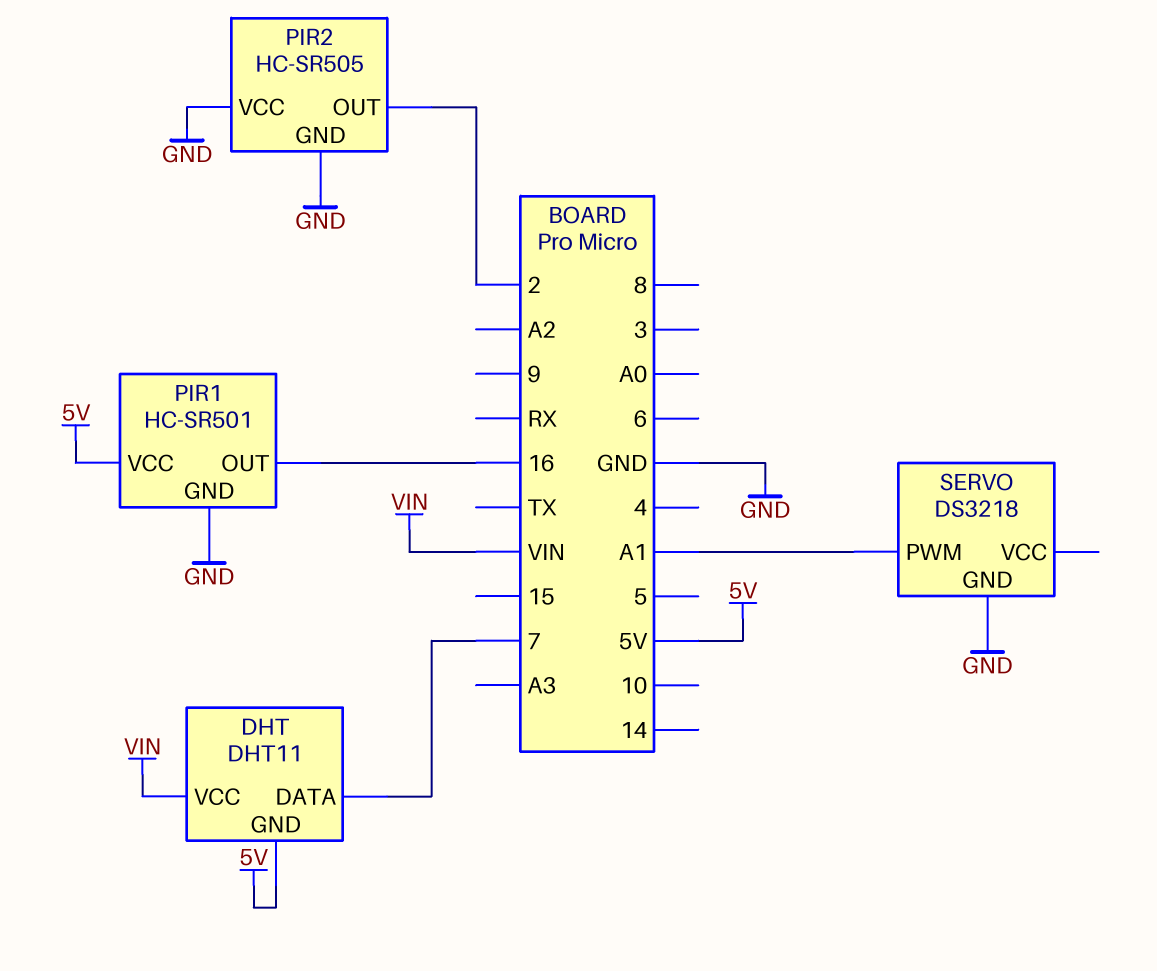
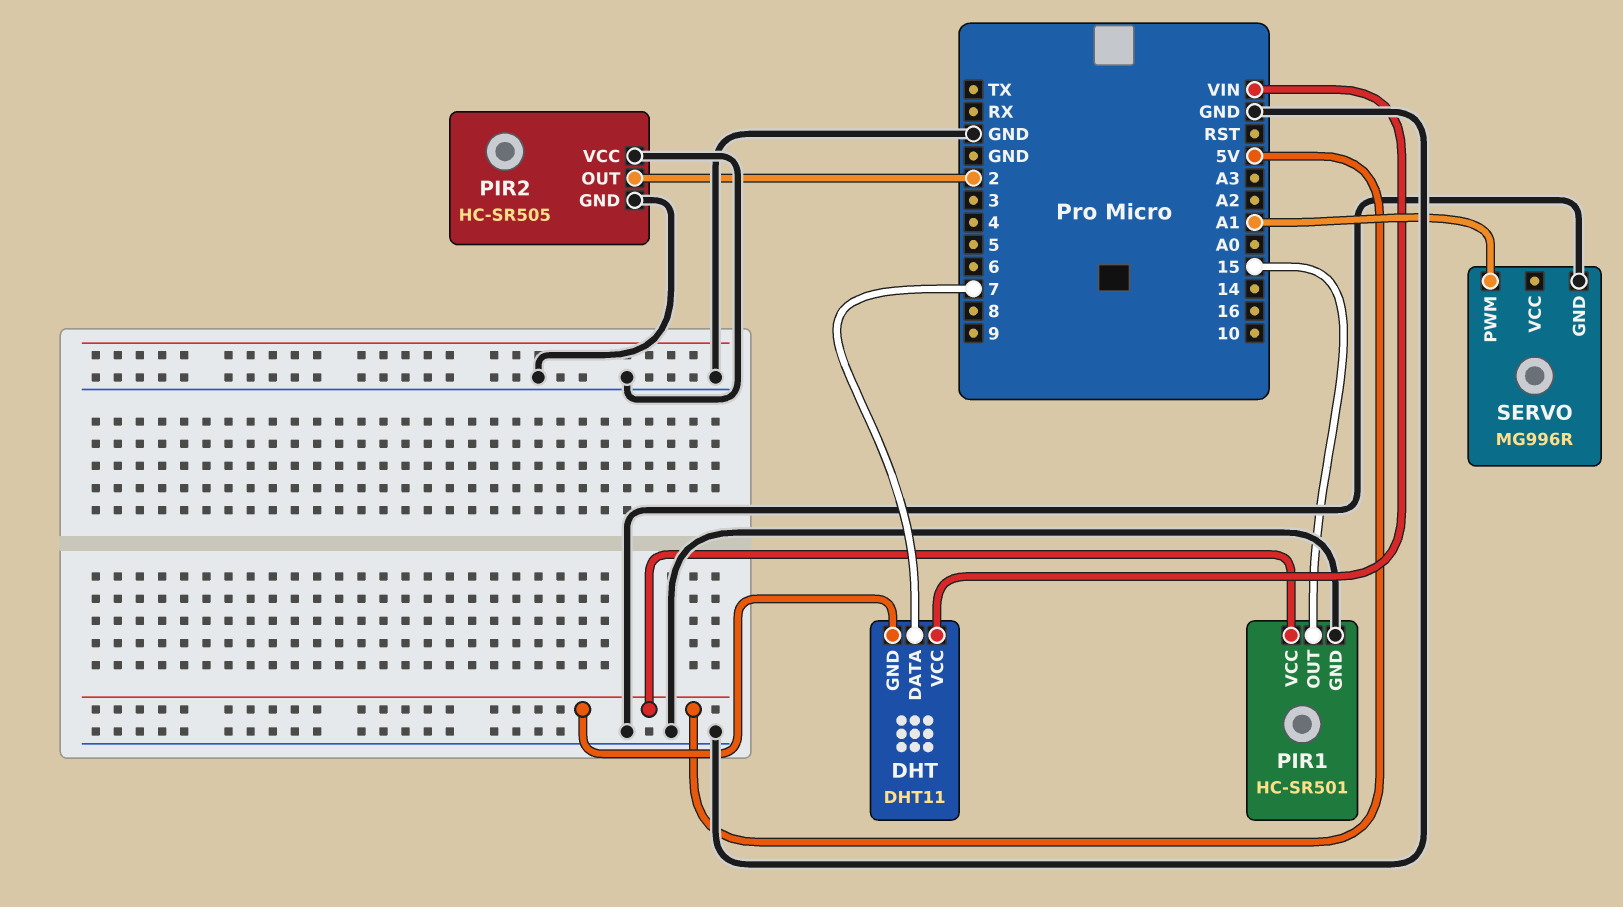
PIR1 pin OUT: 16 -> 15
SERVO: DS3218 -> MG996R

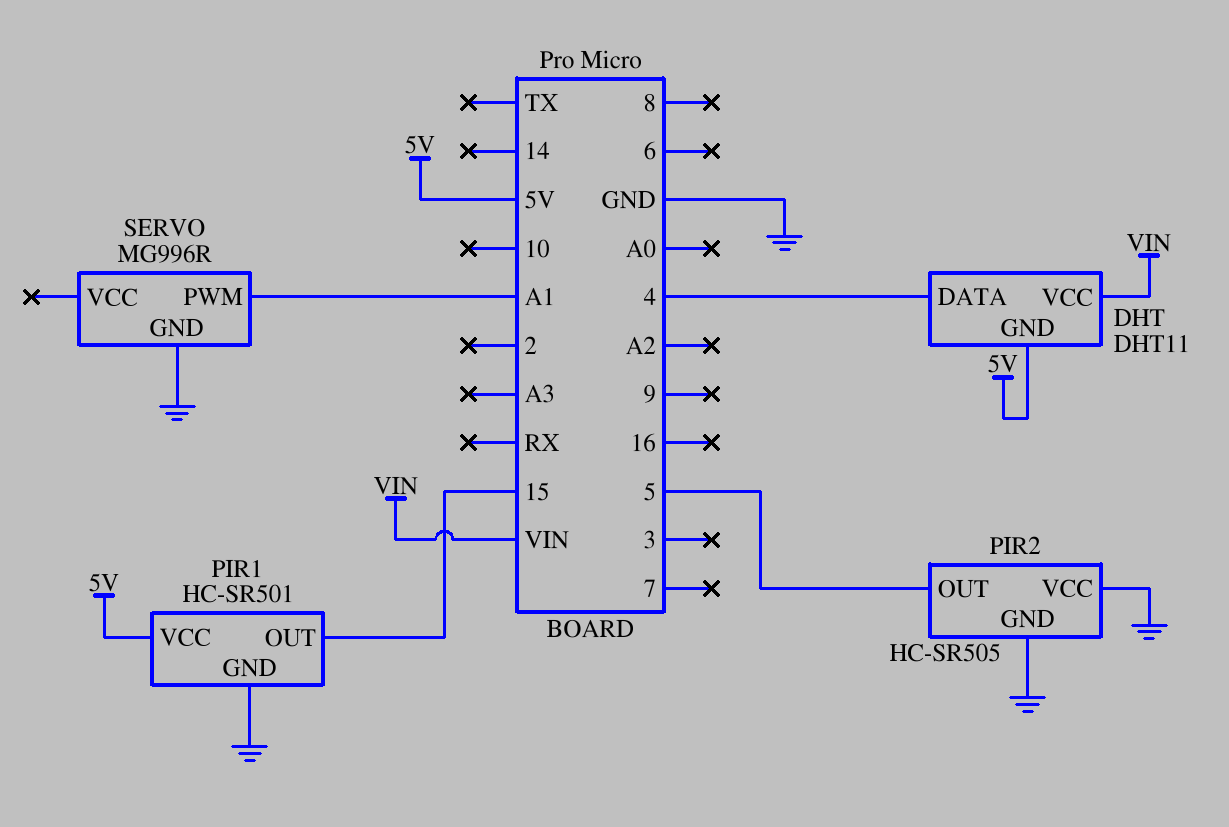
DHT pin DATA: 7 -> 4
PIR2 pin OUT: 2 -> 5

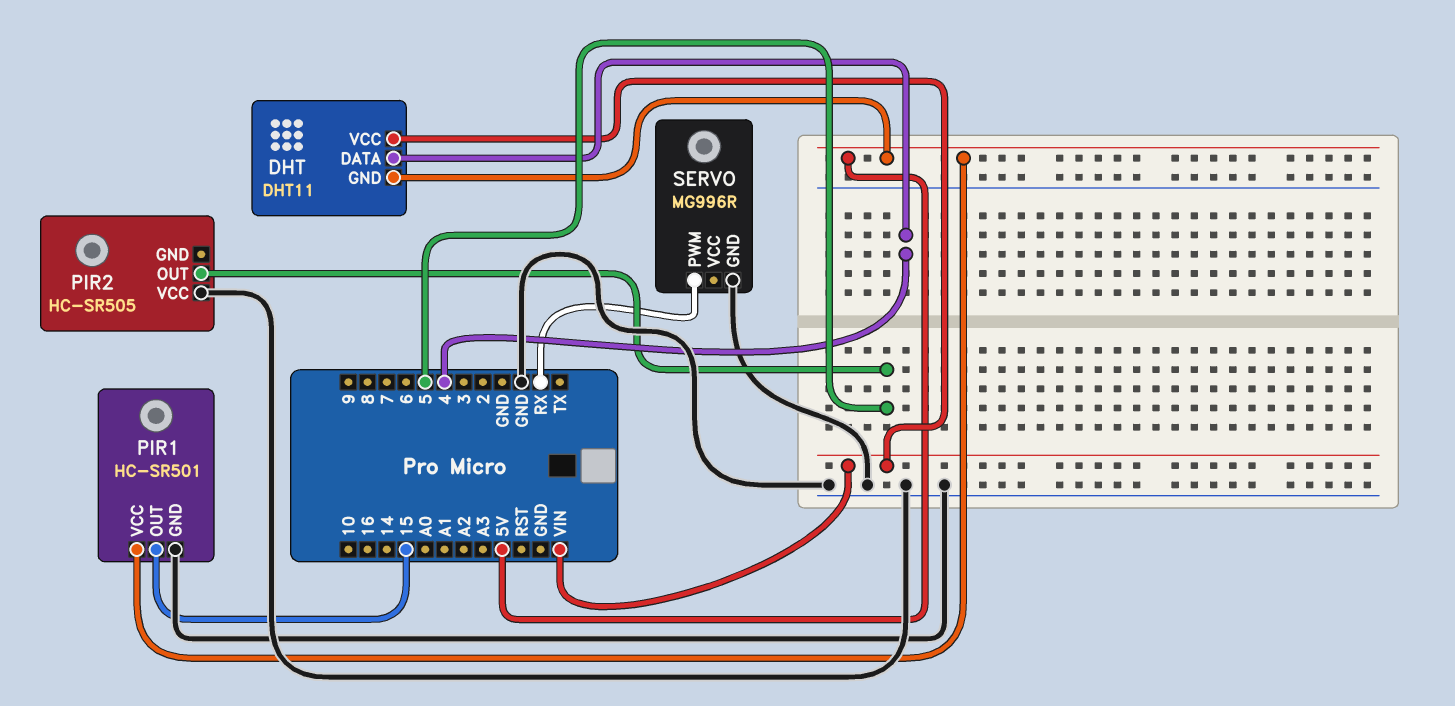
PIR2 pin GND: GND -> none
SERVO pin PWM: A1 -> RX

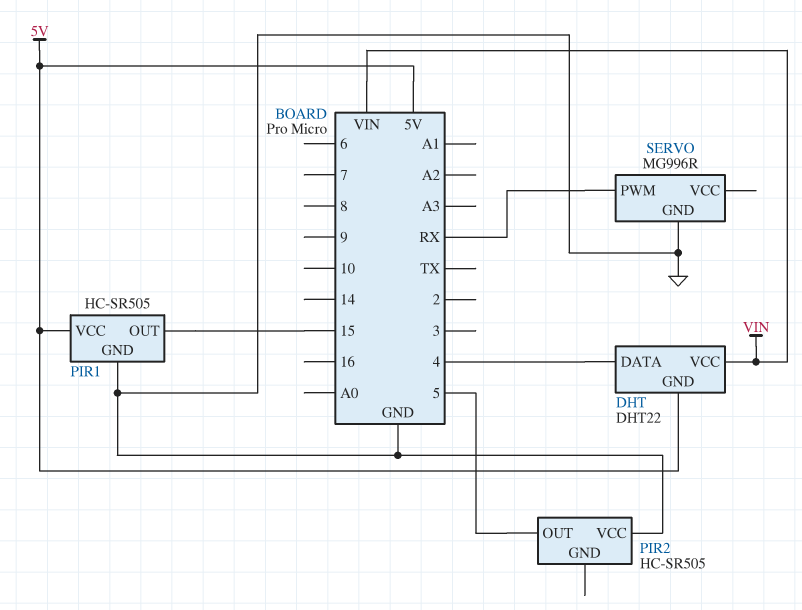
DHT: DHT11 -> DHT22
PIR1: HC-SR501 -> HC-SR505

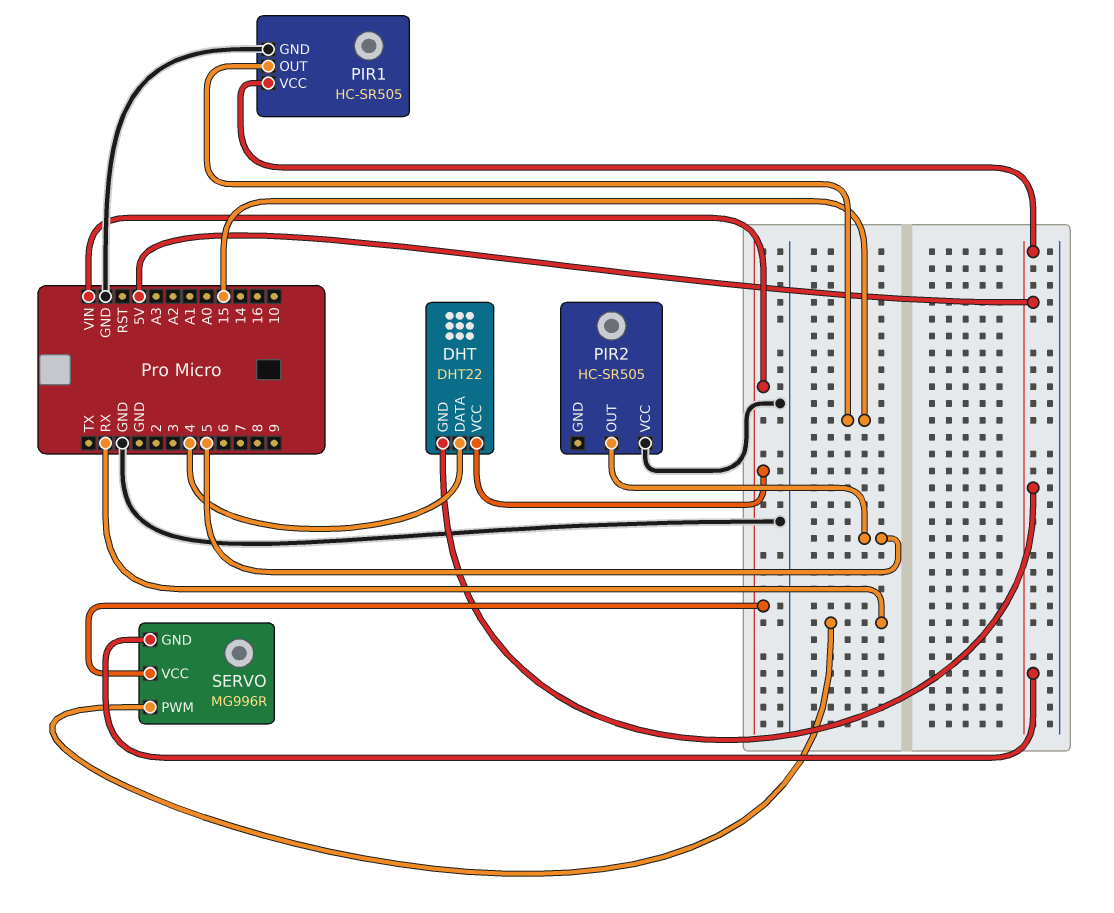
SERVO pin GND: GND -> 5V
SERVO pin VCC: none -> VIN

